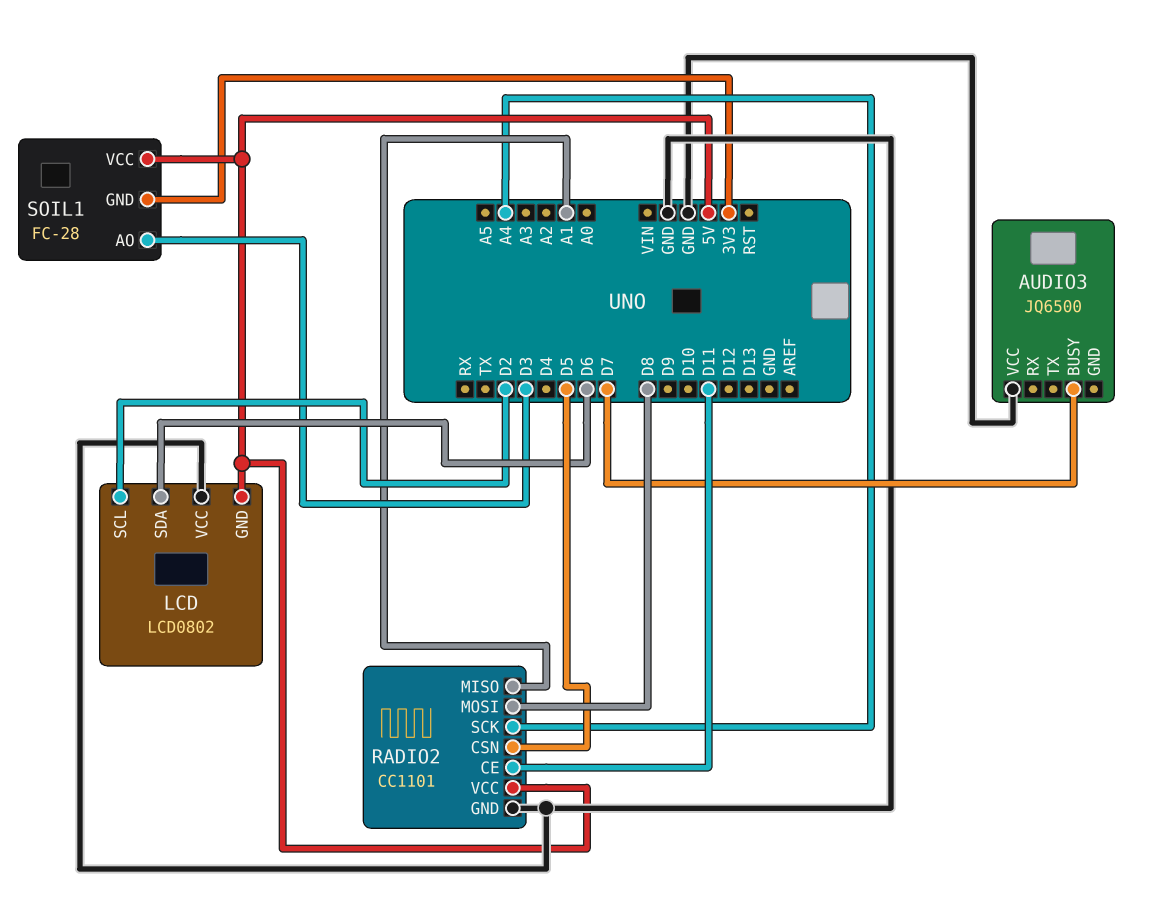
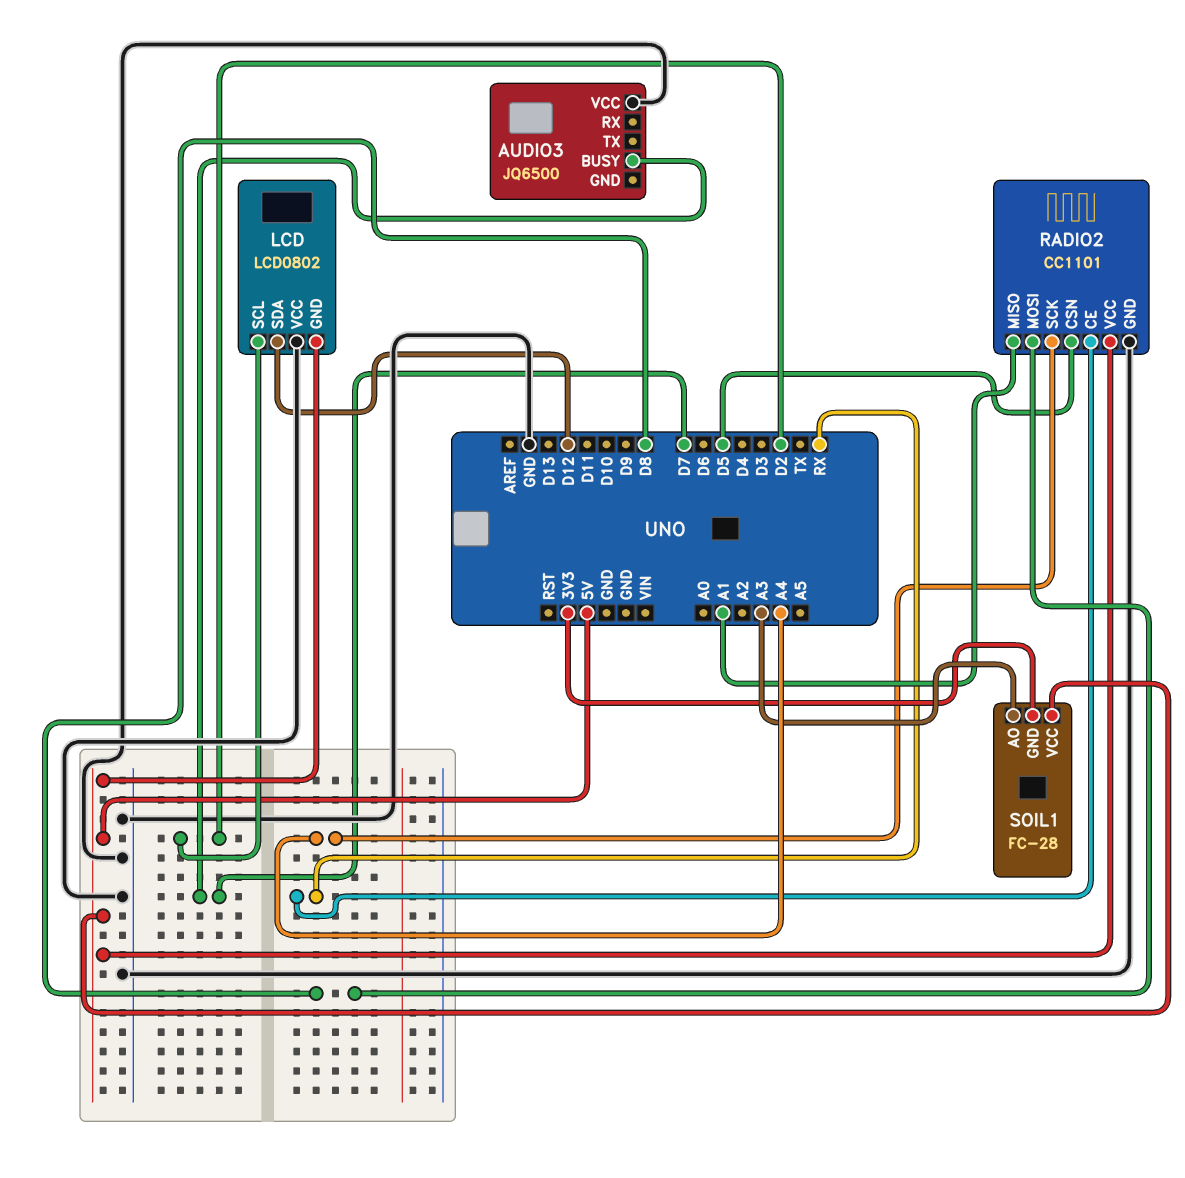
LCD pin SDA: D6 -> D12
RADIO2 pin CE: D11 -> RX
SOIL1 pin AO: D3 -> A3

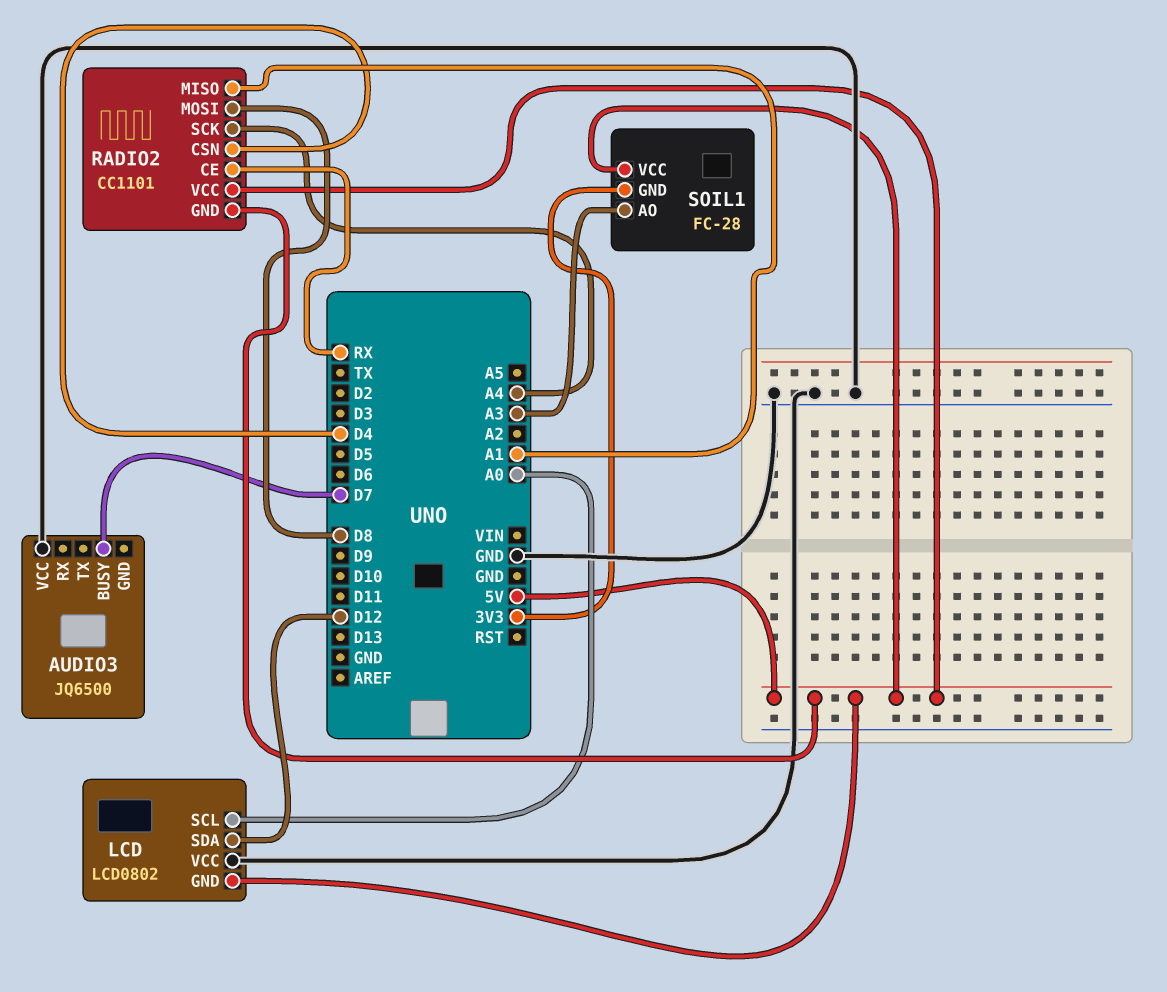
LCD pin SCL: D2 -> A0
RADIO2 pin CSN: D5 -> D4
RADIO2 pin GND: GND -> 5V

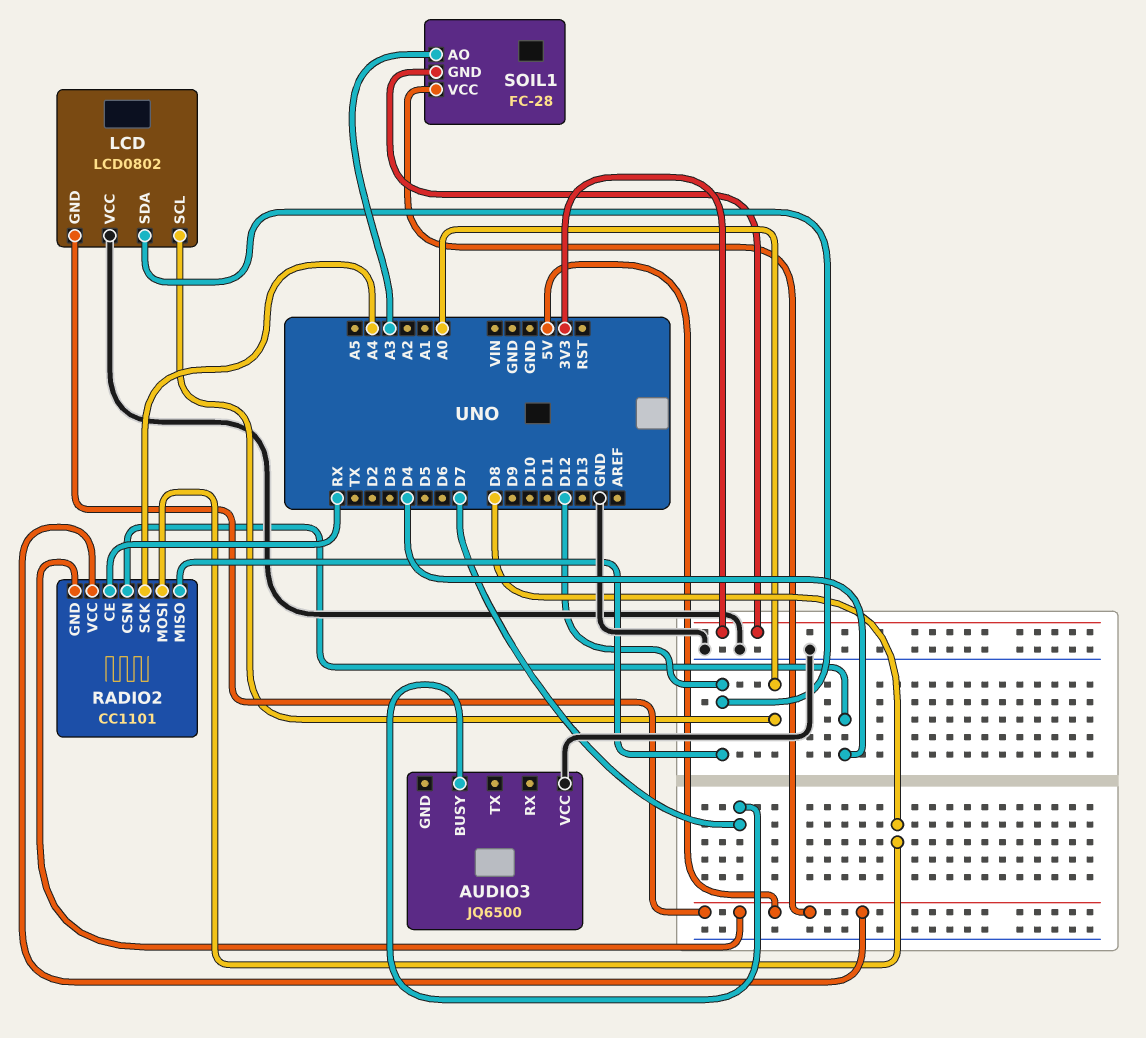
RADIO2 pin MISO: A1 -> D12

